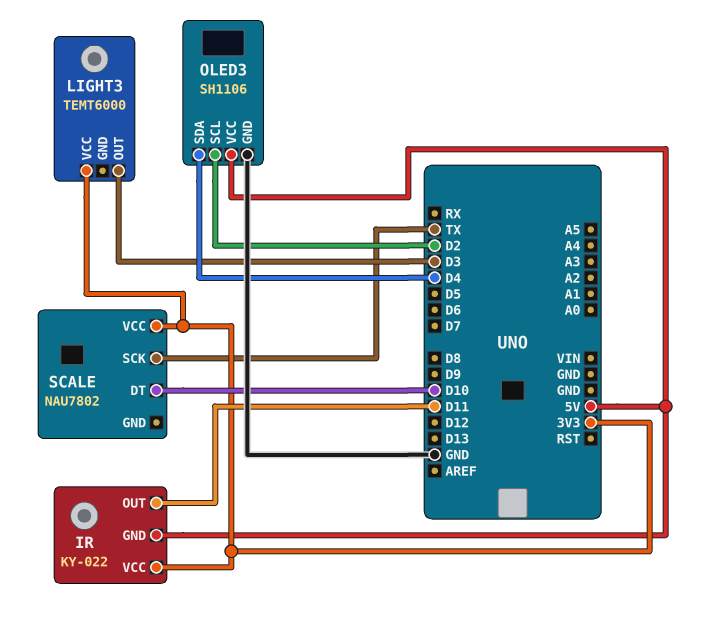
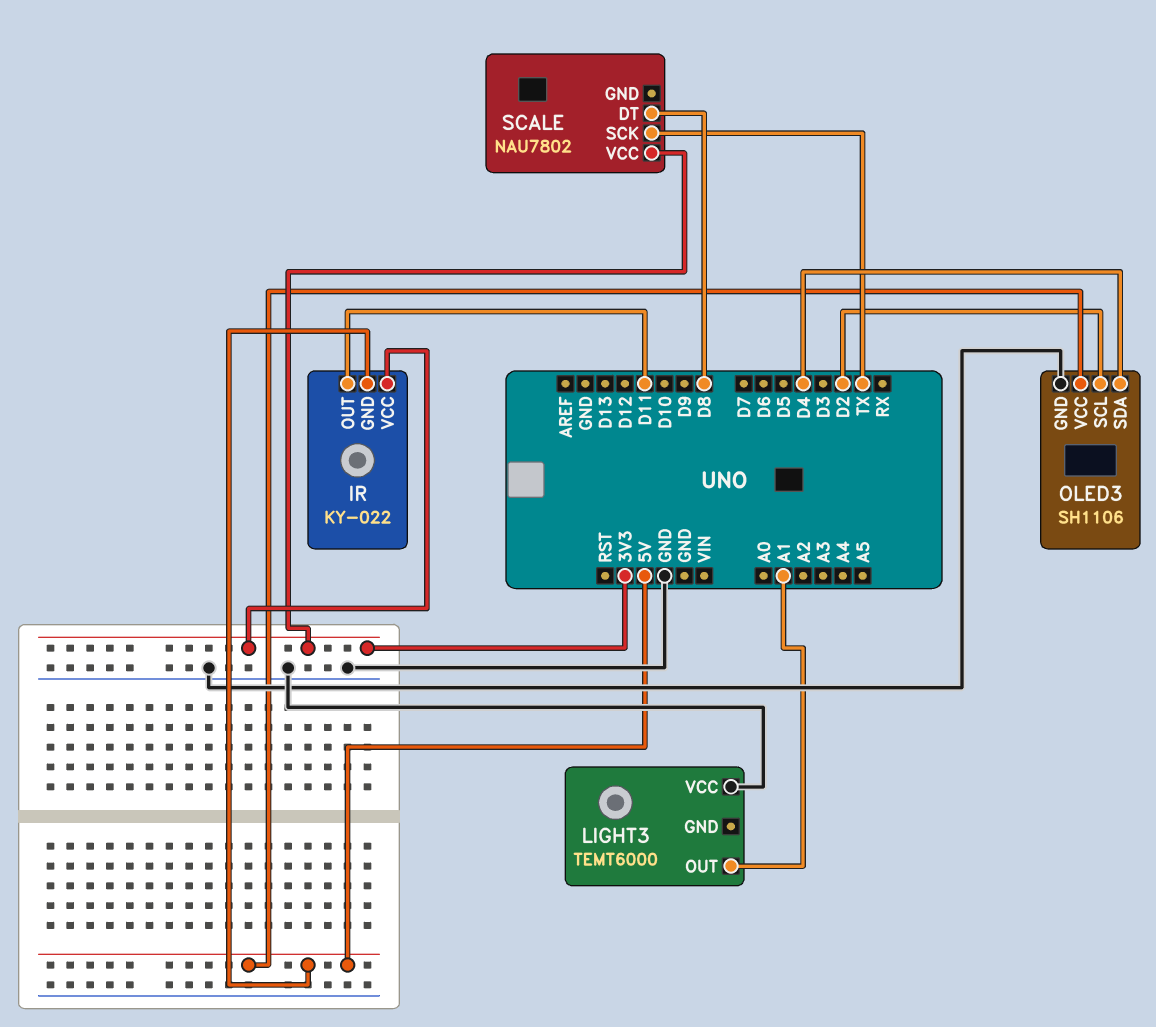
LIGHT3 pin OUT: D3 -> A1
LIGHT3 pin VCC: 3V3 -> GND
SCALE pin DT: D10 -> D8

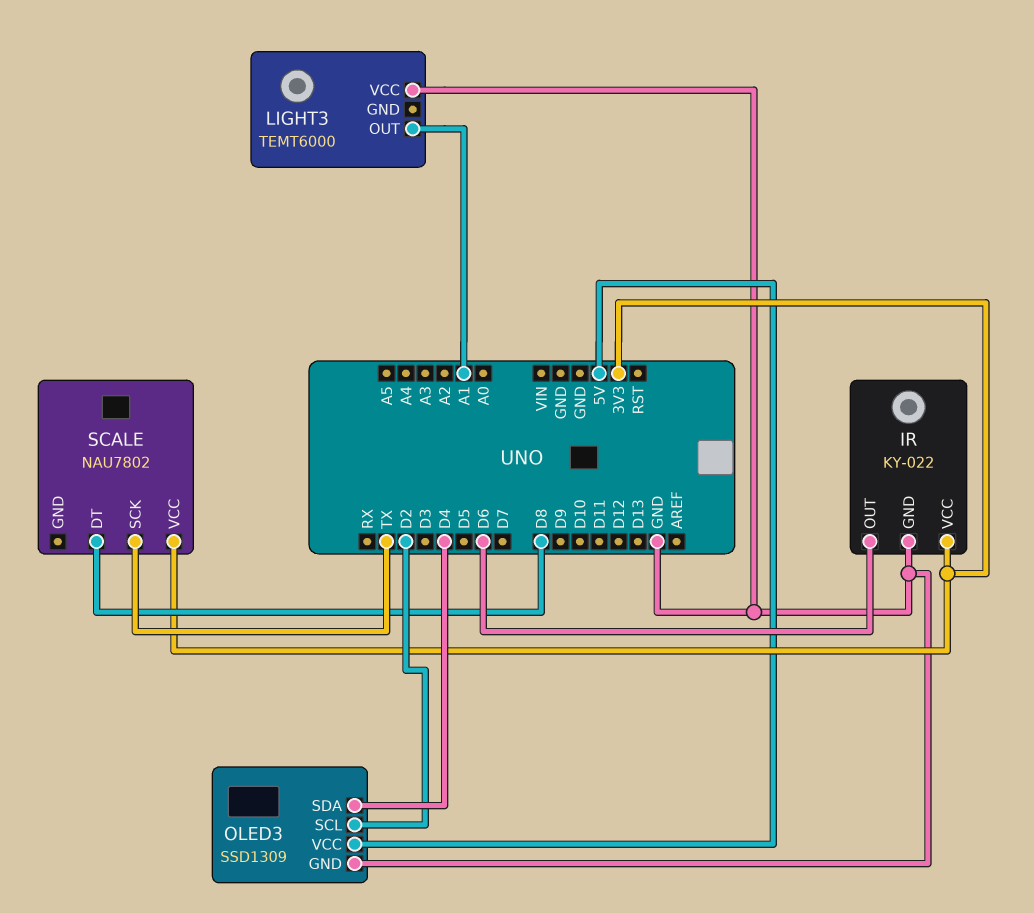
IR pin GND: 5V -> GND
IR pin OUT: D11 -> D6
OLED3: SH1106 -> SSD1309

